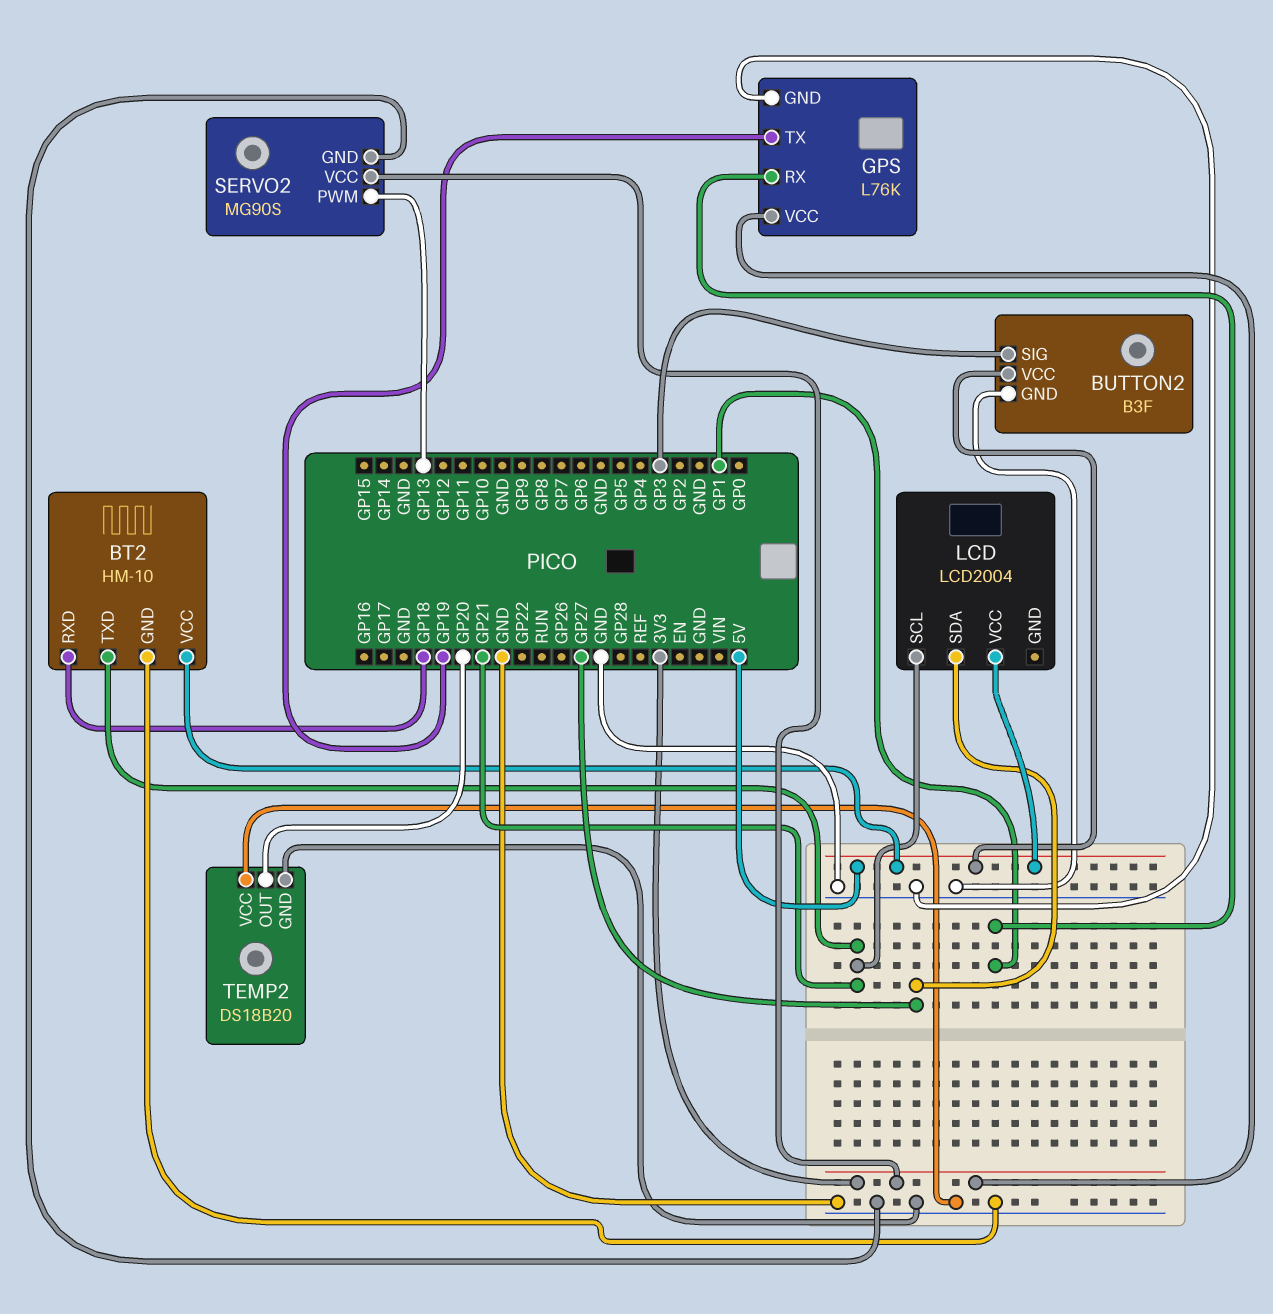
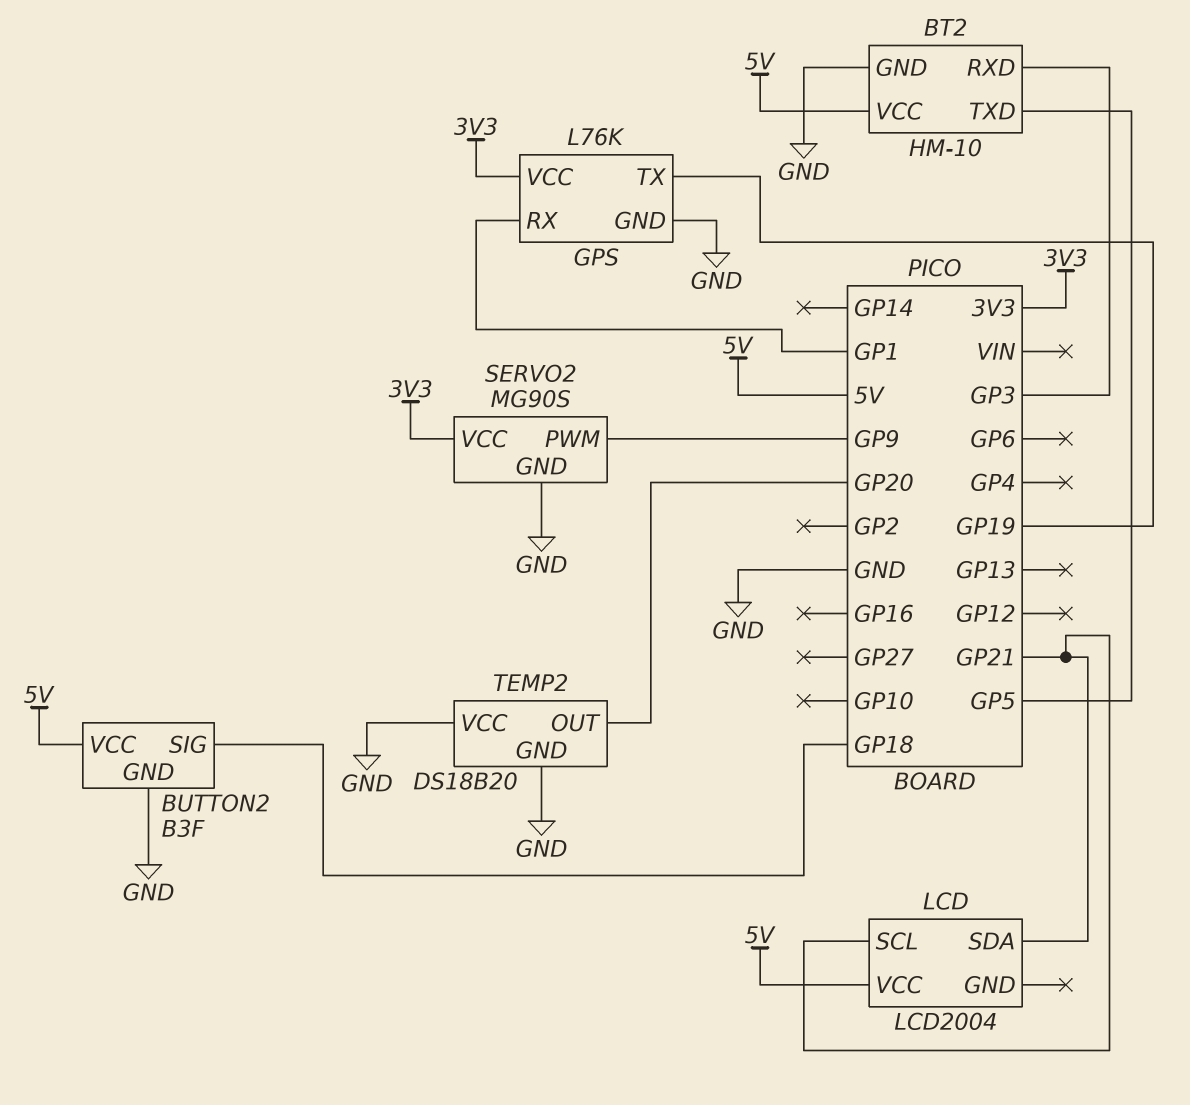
BT2 pin RXD: GP18 -> GP3
BT2 pin TXD: GP21 -> GP5
BUTTON2 pin SIG: GP3 -> GP18
LCD pin SDA: GP27 -> GP21
SERVO2 pin PWM: GP13 -> GP9

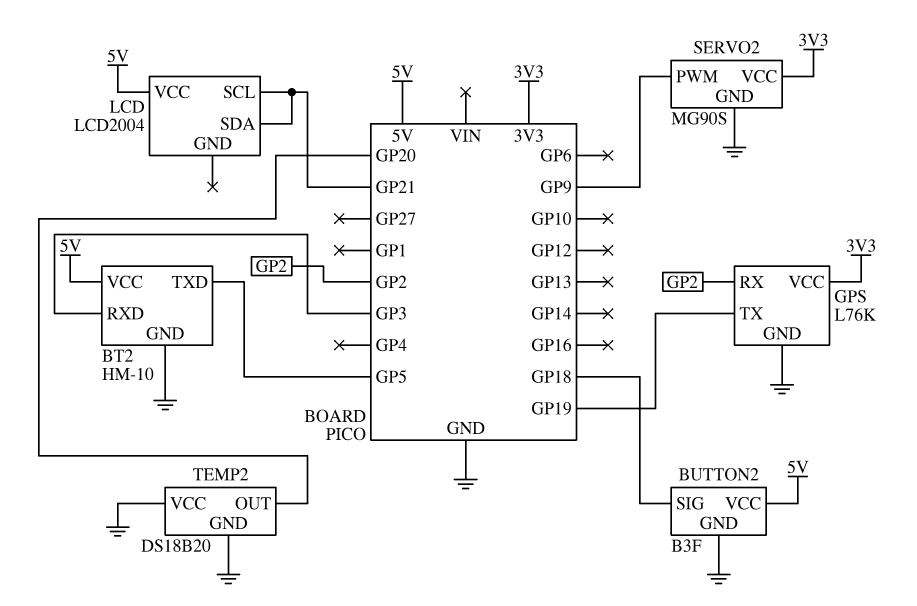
GPS pin RX: GP1 -> GP2

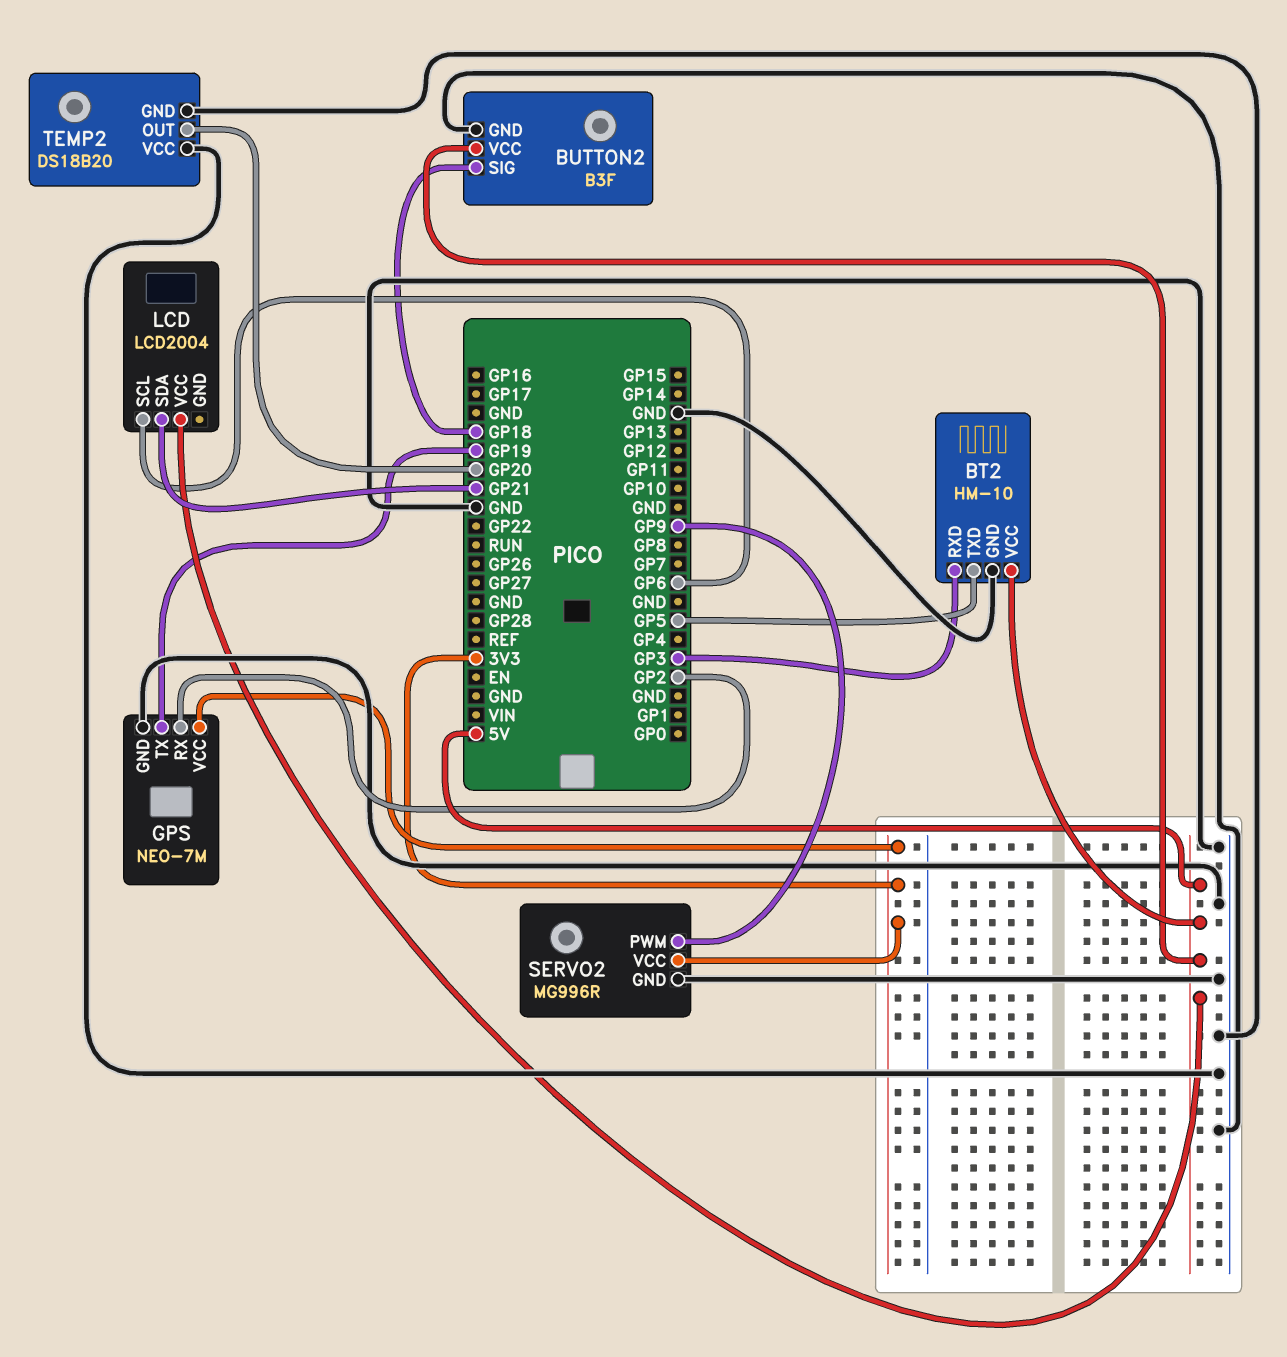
GPS: L76K -> NEO-7M
LCD pin SCL: GP21 -> GP6
SERVO2: MG90S -> MG996R

